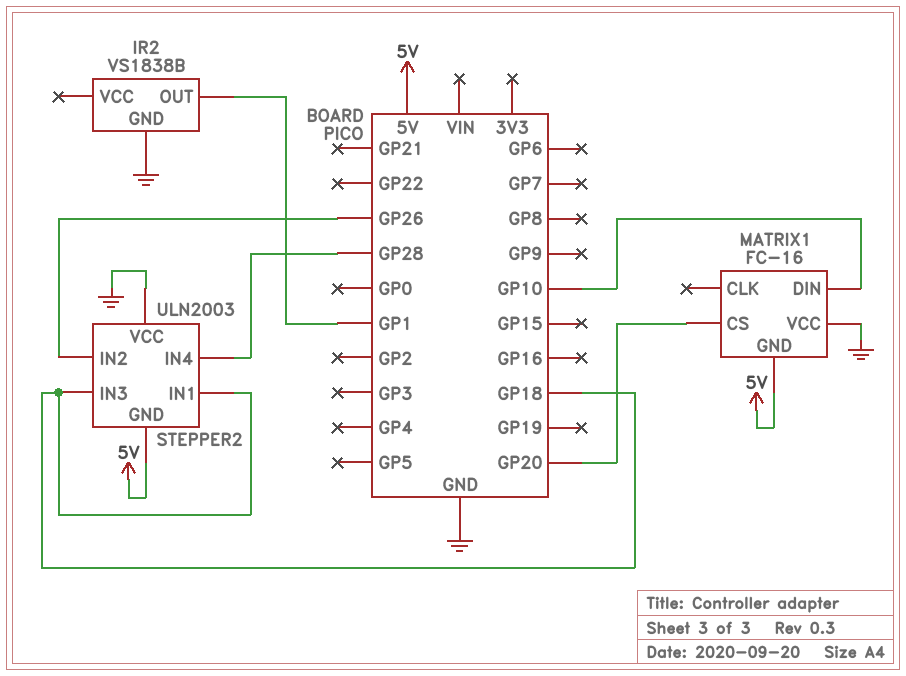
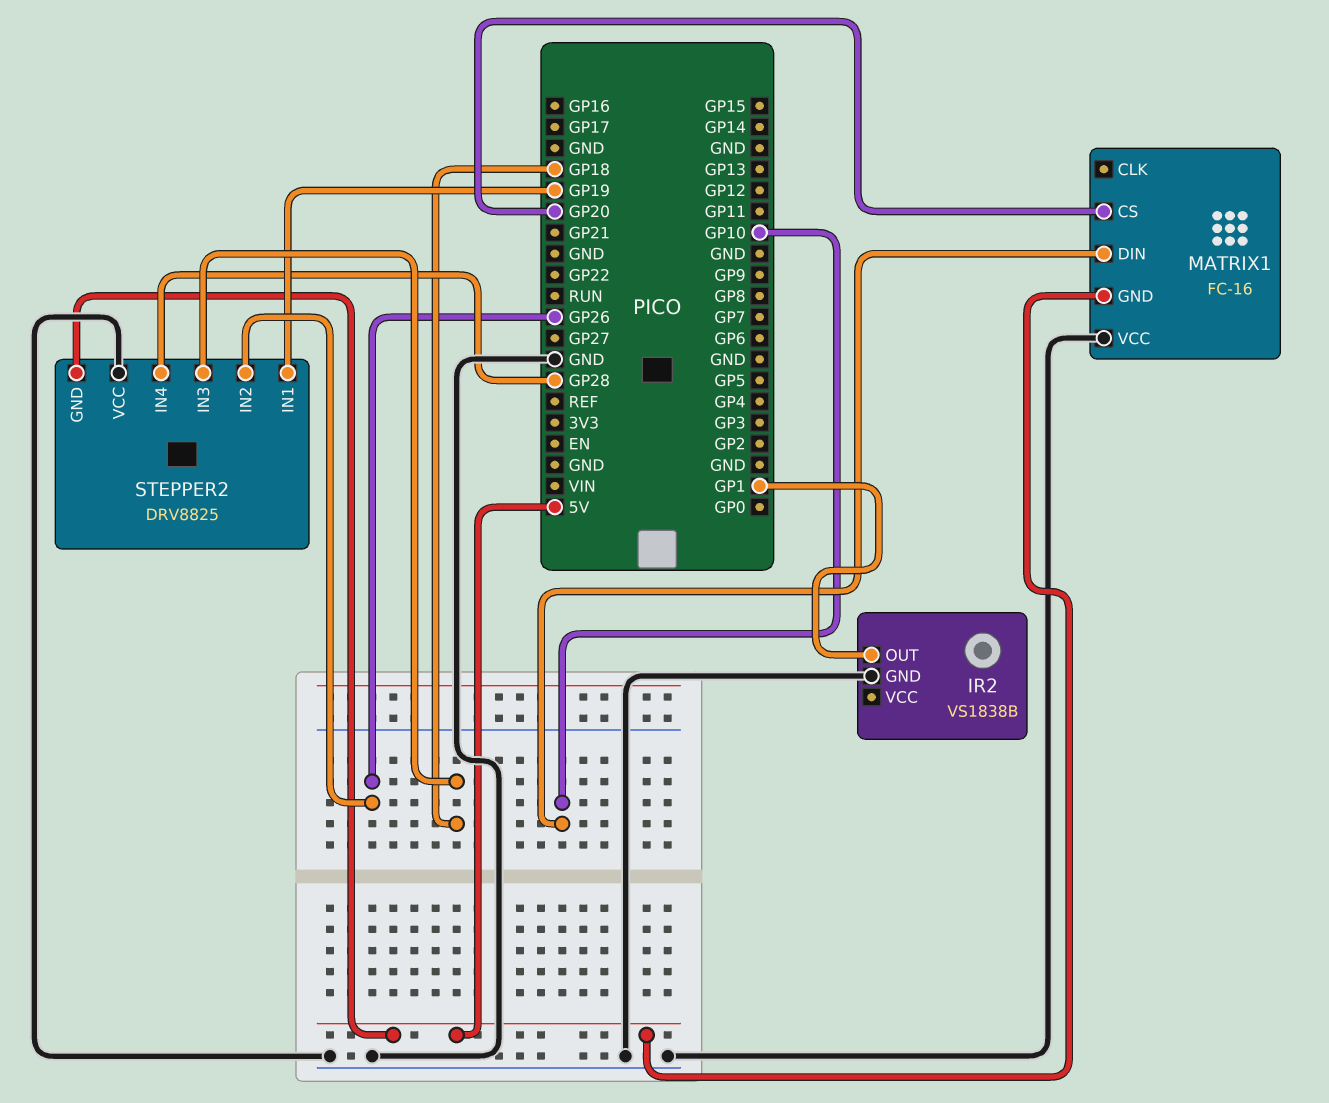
STEPPER2: ULN2003 -> DRV8825
STEPPER2 pin IN1: GP18 -> GP19

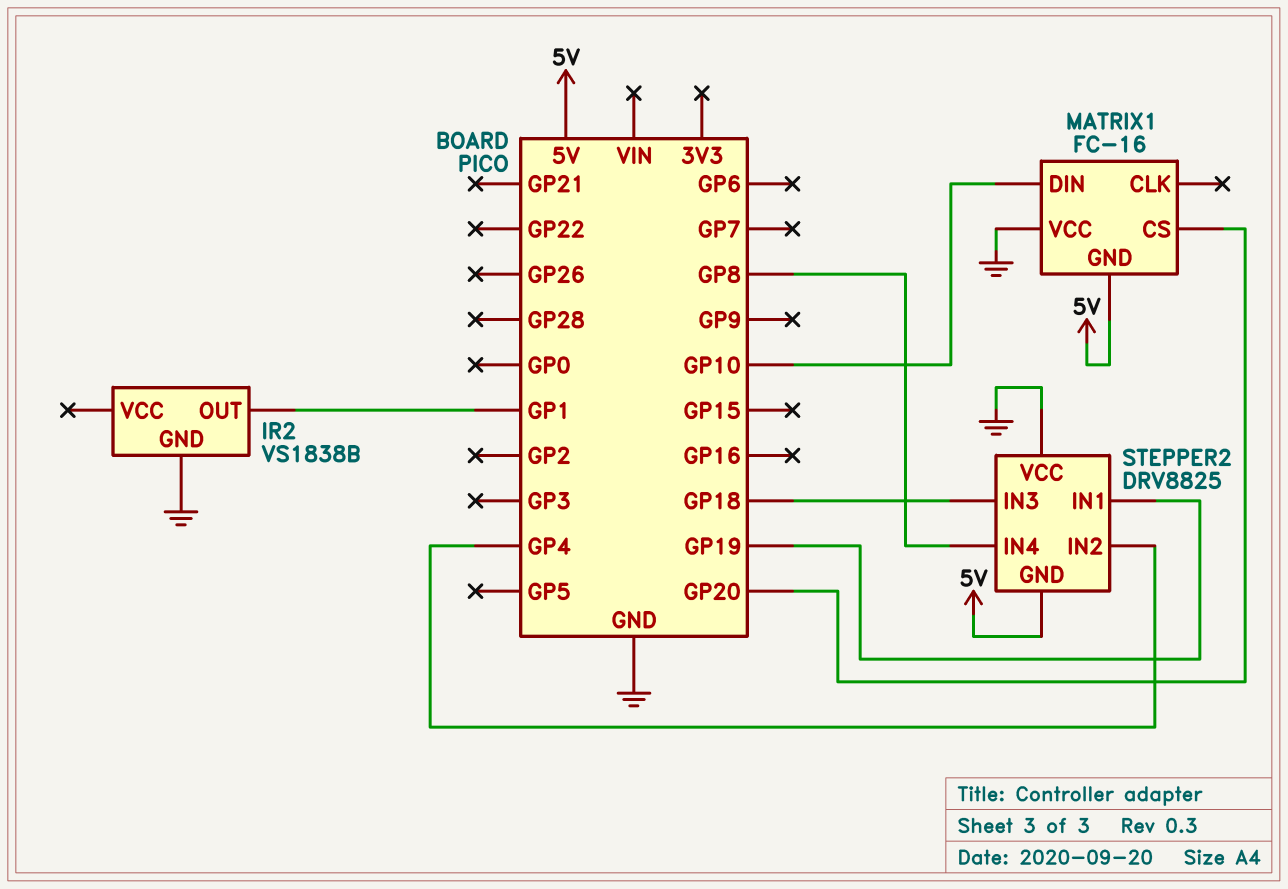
STEPPER2 pin IN2: GP26 -> GP4
STEPPER2 pin IN4: GP28 -> GP8

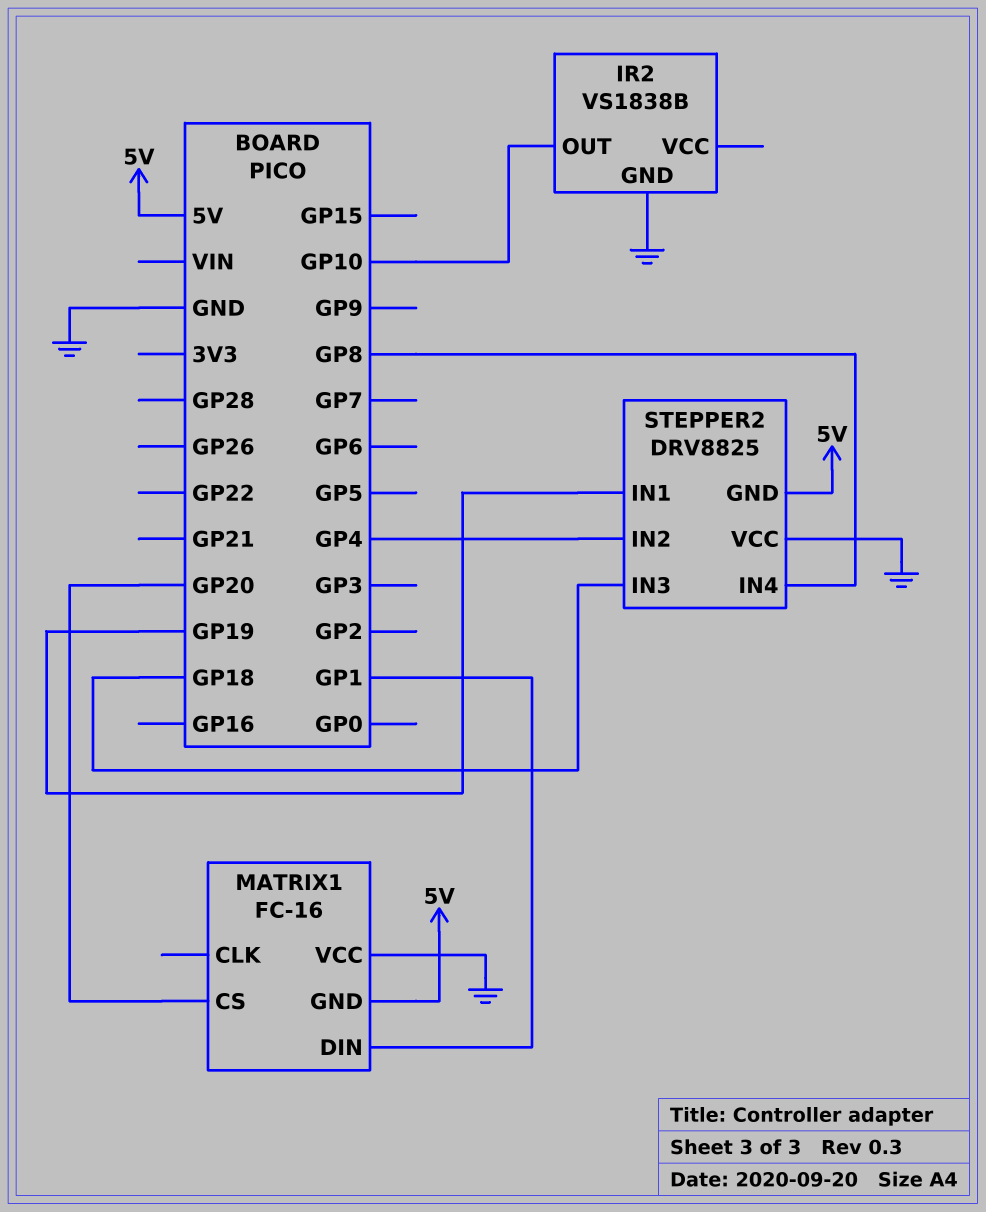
IR2 pin OUT: GP1 -> GP10
MATRIX1 pin DIN: GP10 -> GP1

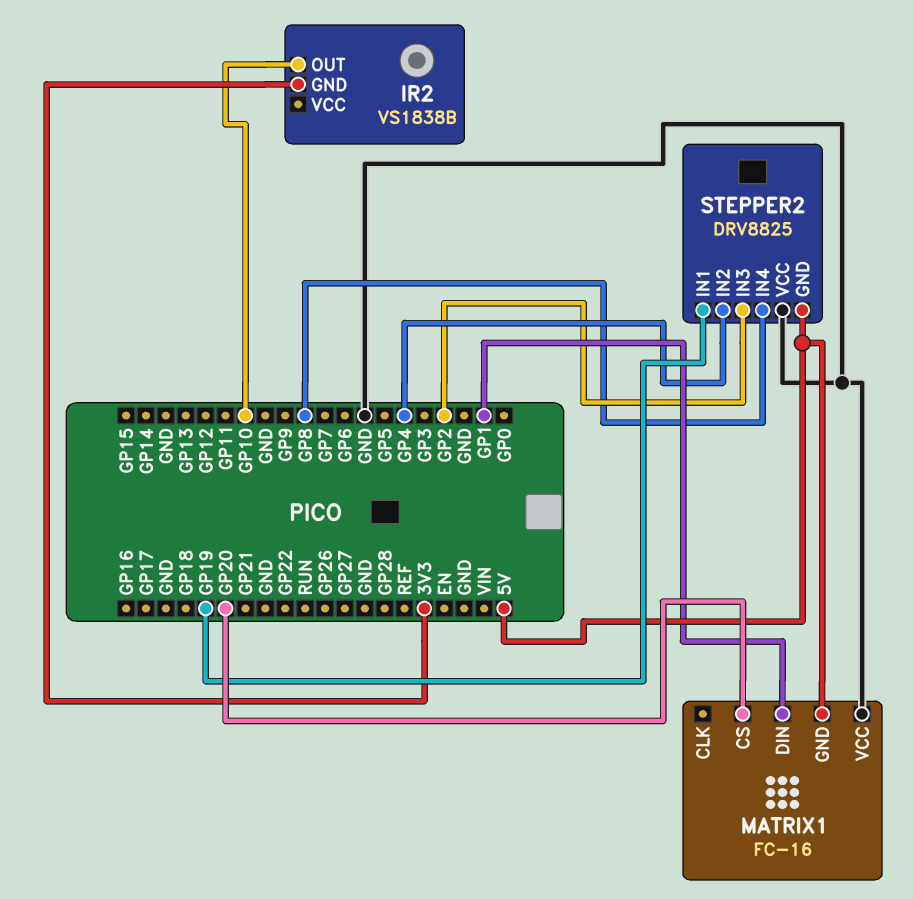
IR2 pin GND: GND -> 3V3
STEPPER2 pin IN3: GP18 -> GP2

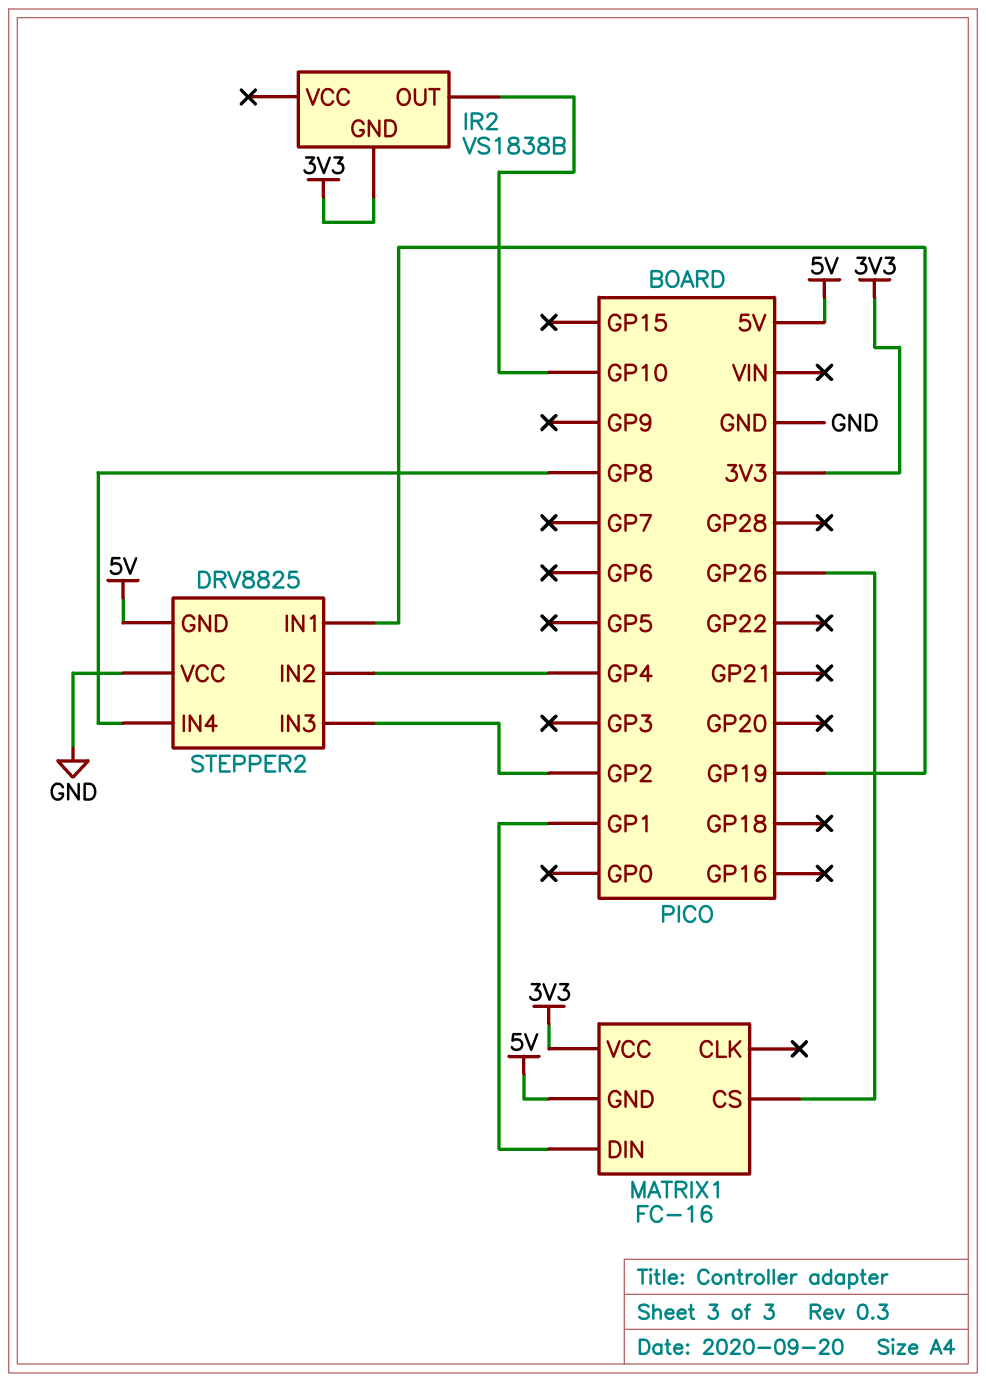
MATRIX1 pin CS: GP20 -> GP26
MATRIX1 pin VCC: GND -> 3V3

